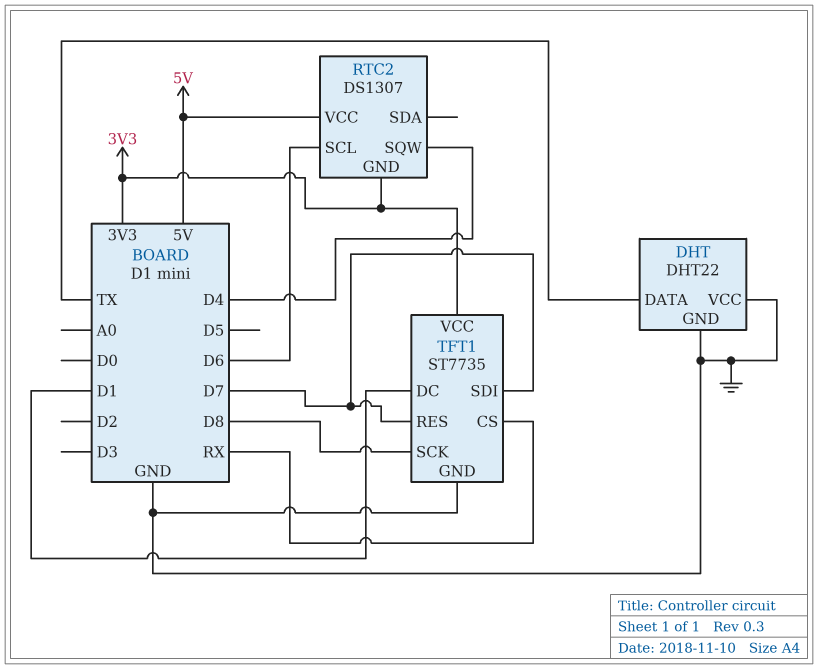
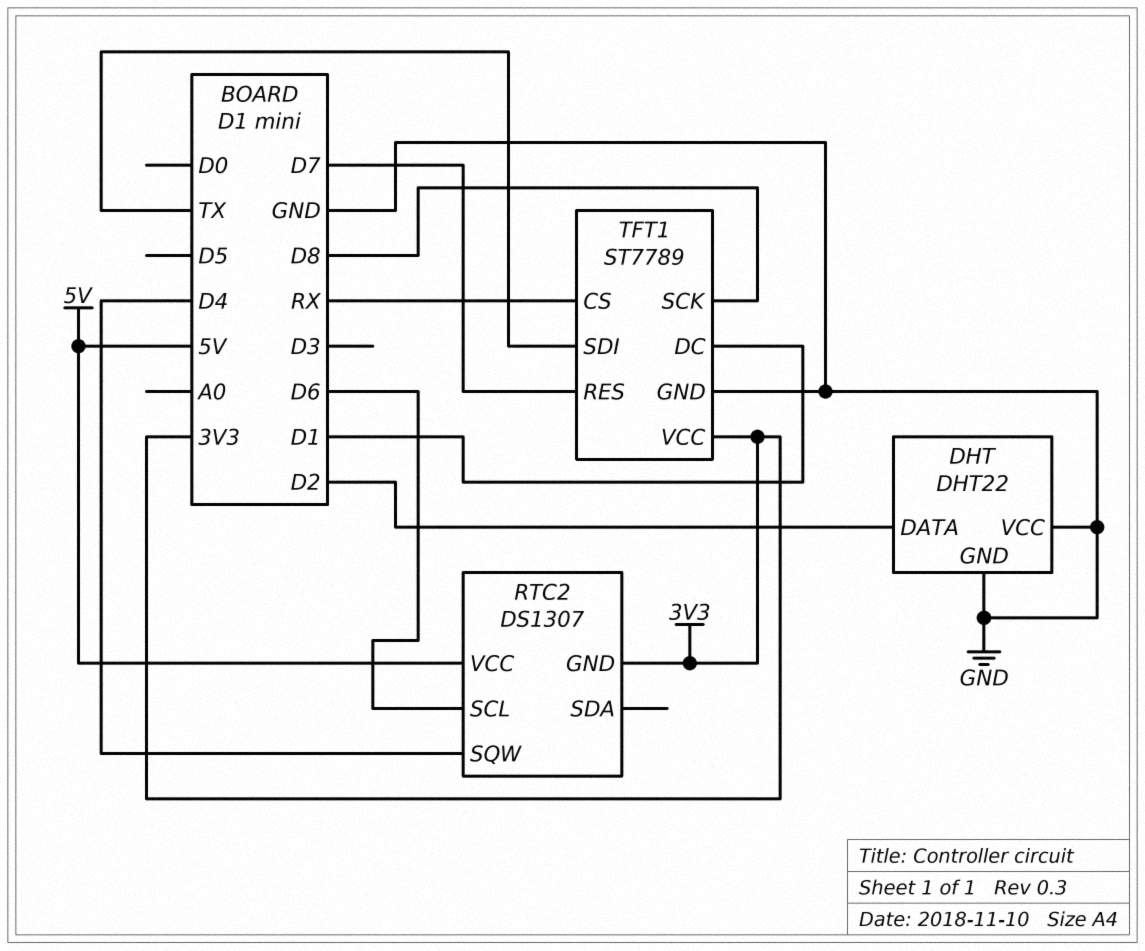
DHT pin DATA: TX -> D2
TFT1: ST7735 -> ST7789
TFT1 pin SDI: D7 -> TX

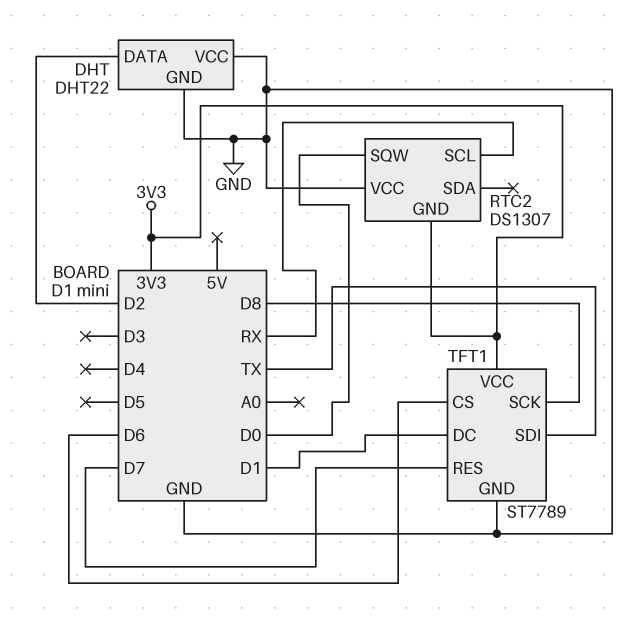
RTC2 pin SCL: D6 -> RX
RTC2 pin SQW: D4 -> D0
RTC2 pin VCC: 5V -> GND
TFT1 pin CS: RX -> D6

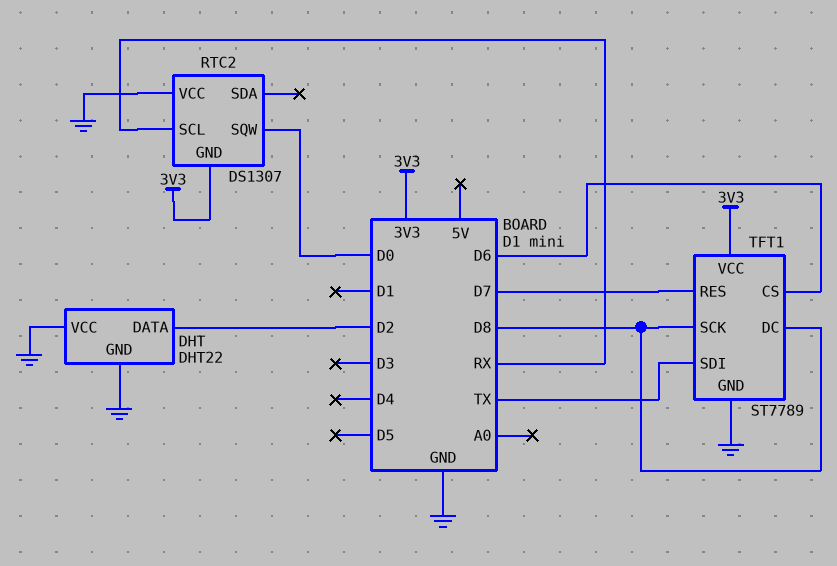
TFT1 pin DC: D1 -> D8

